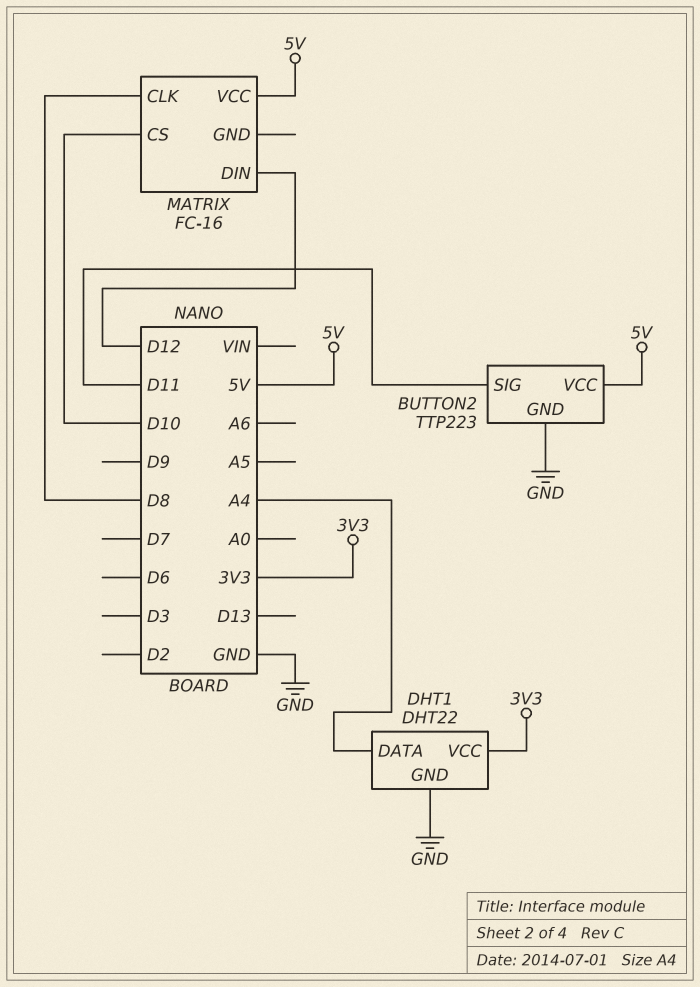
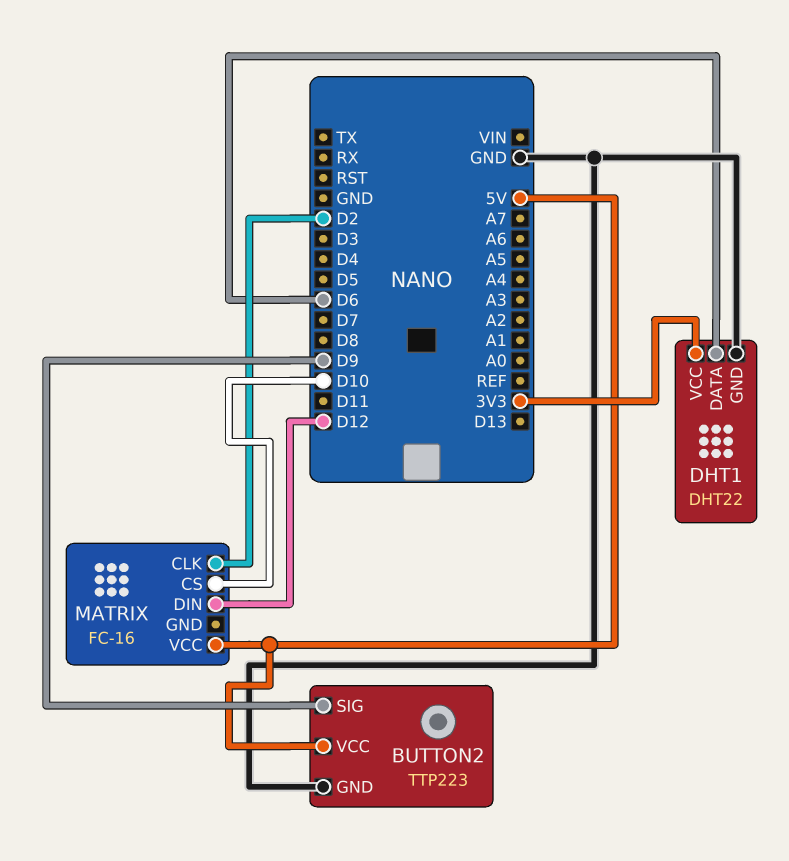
BUTTON2 pin SIG: D11 -> D9
DHT1 pin DATA: A4 -> D6
MATRIX pin CLK: D8 -> D2

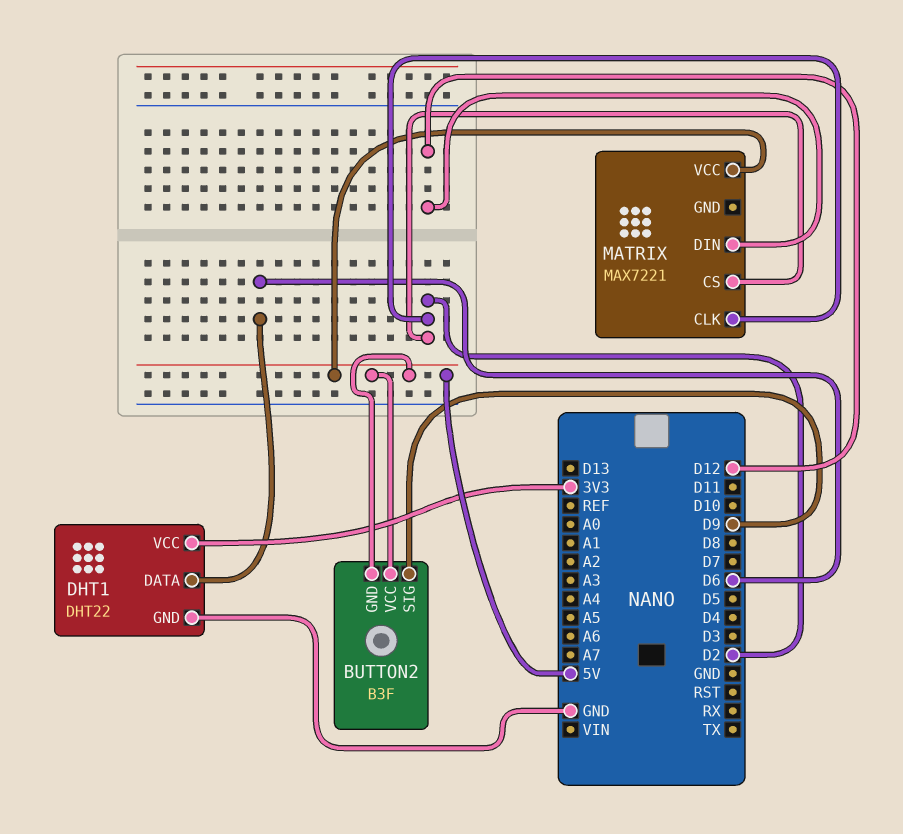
BUTTON2: TTP223 -> B3F
BUTTON2 pin GND: GND -> 5V
MATRIX: FC-16 -> MAX7221
MATRIX pin CS: D10 -> D2

